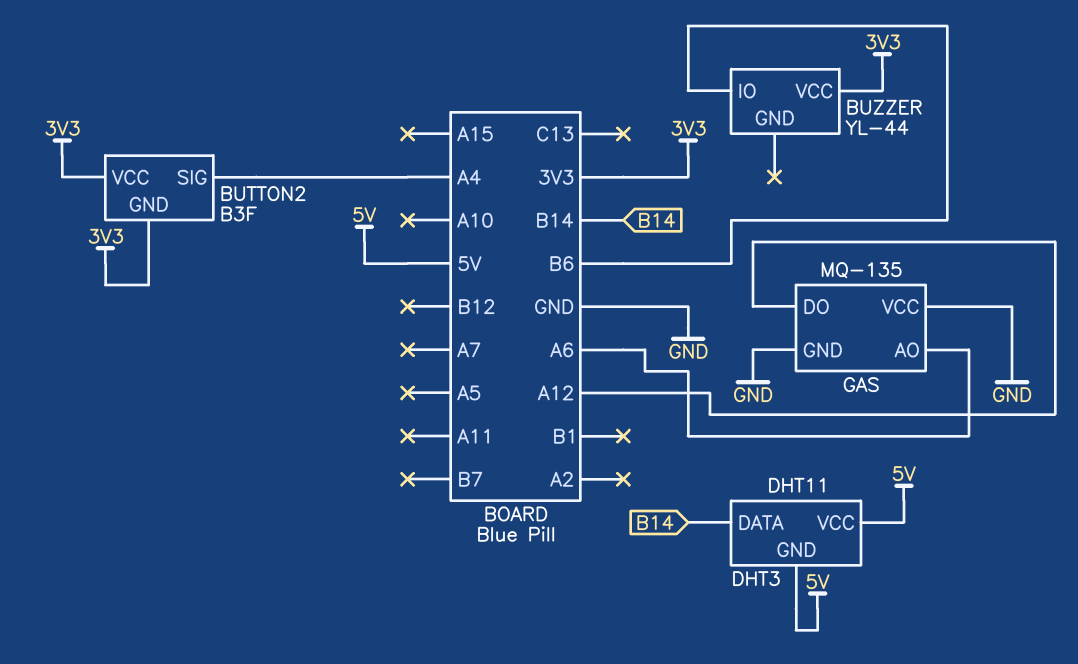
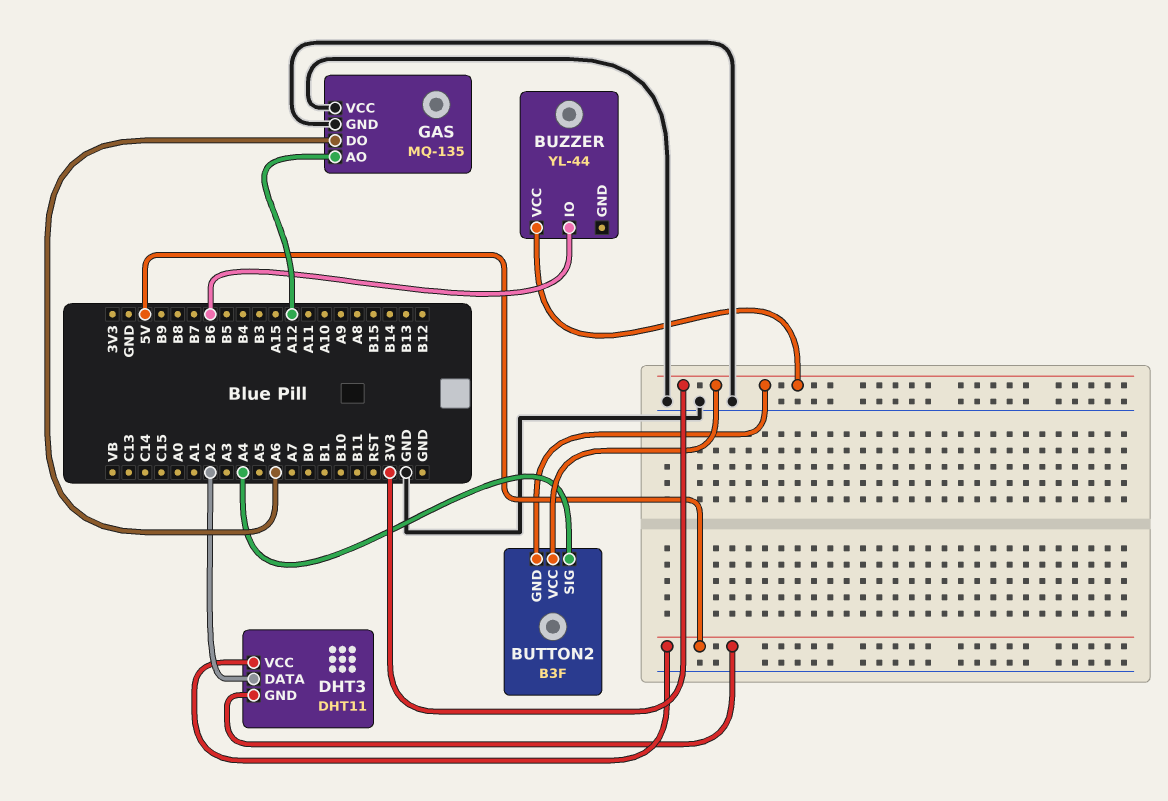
DHT3 pin DATA: B14 -> A2
GAS pin AO: A6 -> A12
GAS pin DO: A12 -> A6

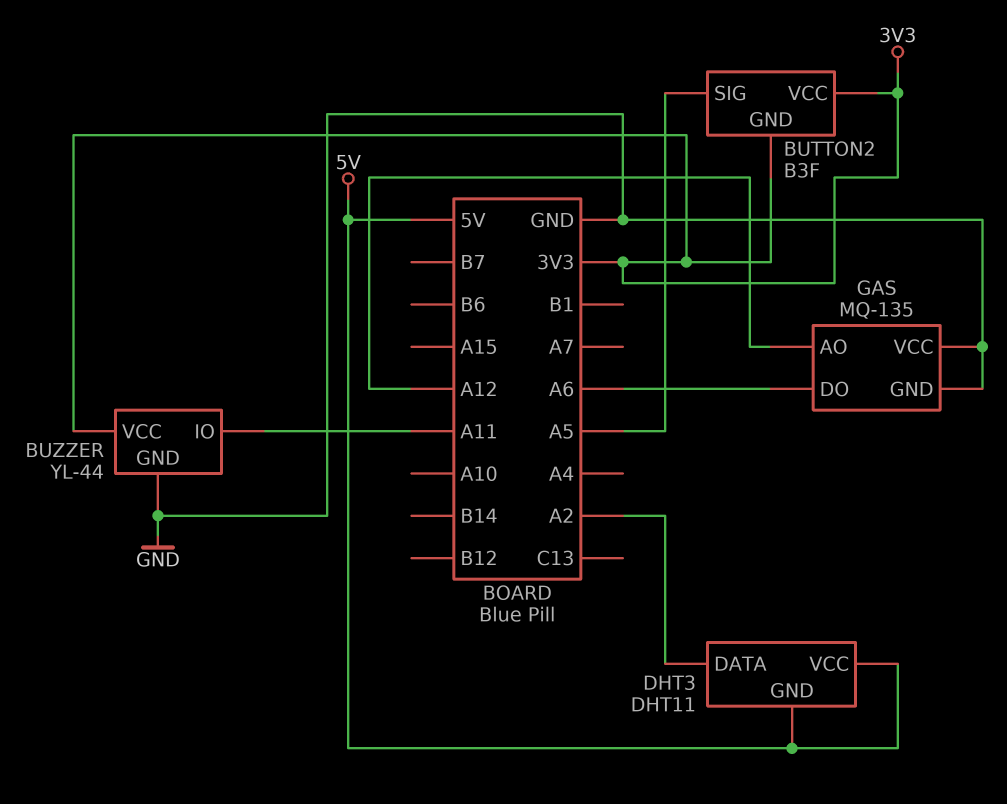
BUTTON2 pin SIG: A4 -> A5
BUZZER pin GND: none -> GND
BUZZER pin IO: B6 -> A11

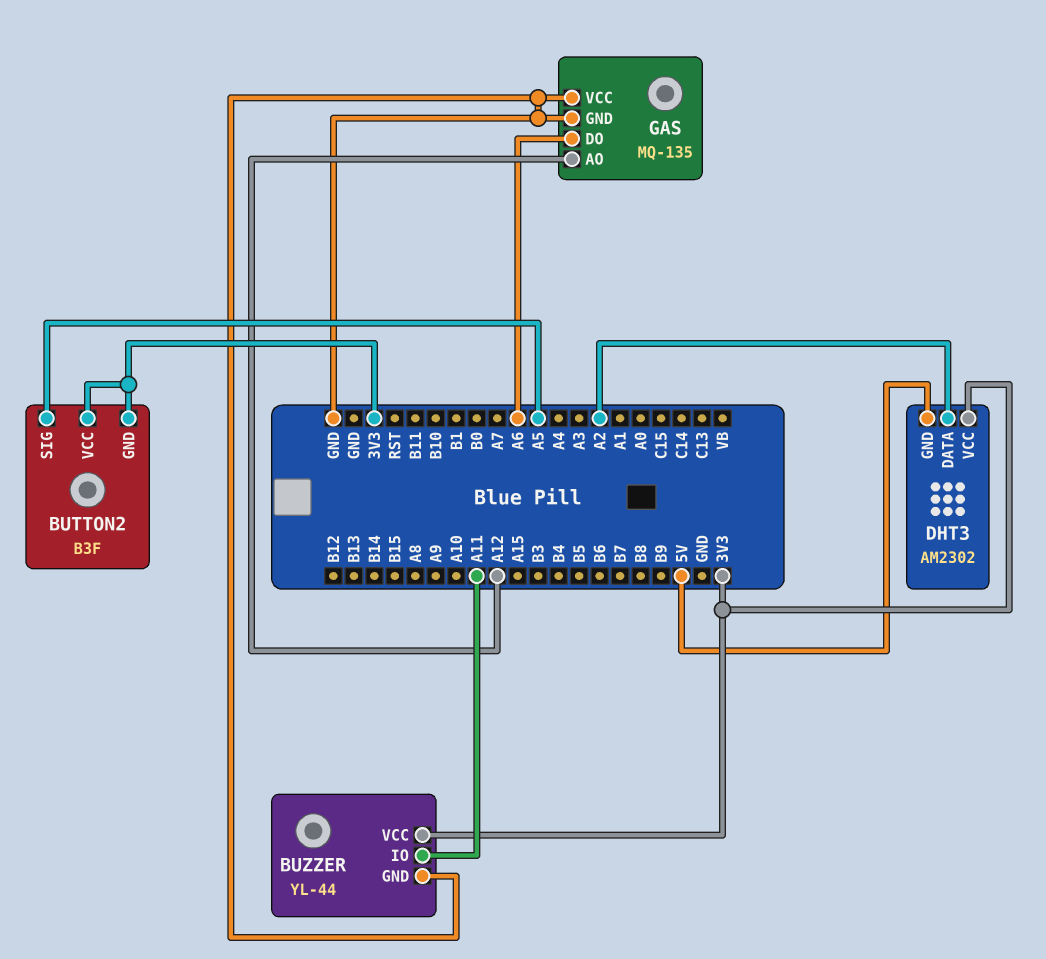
DHT3: DHT11 -> AM2302
DHT3 pin VCC: 5V -> 3V3

